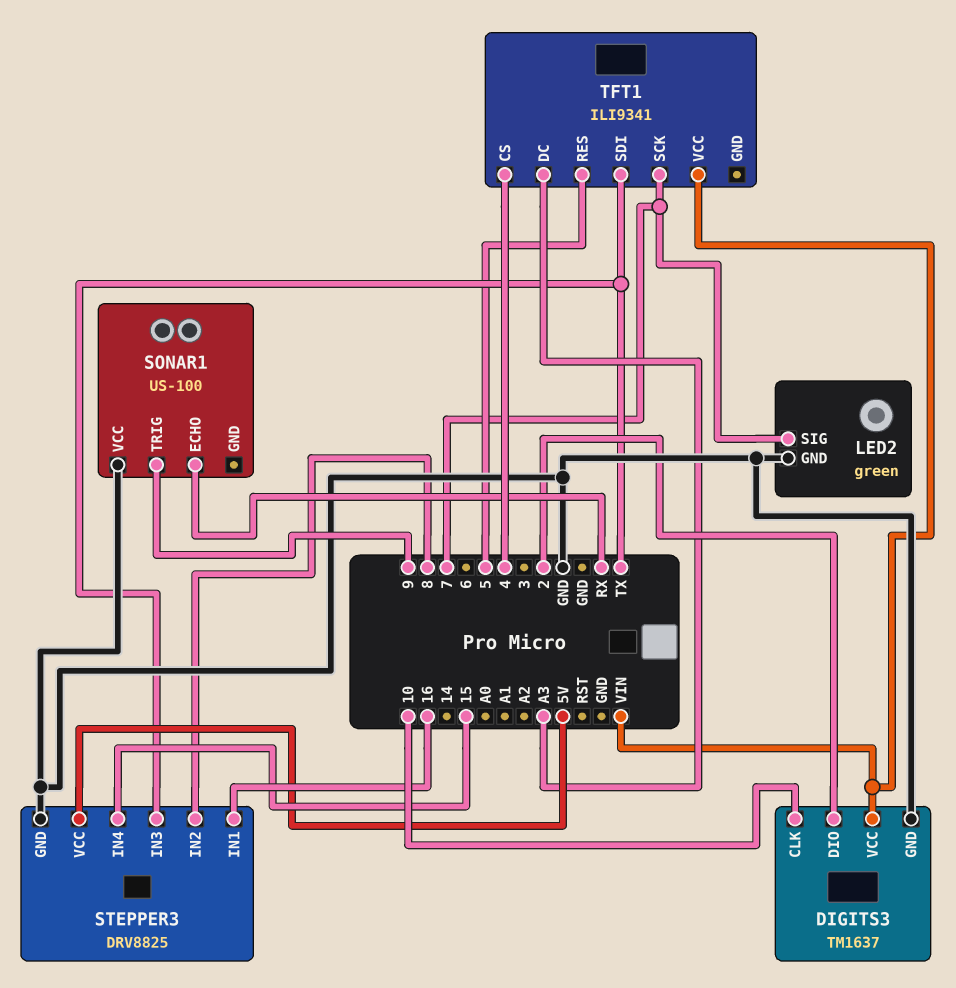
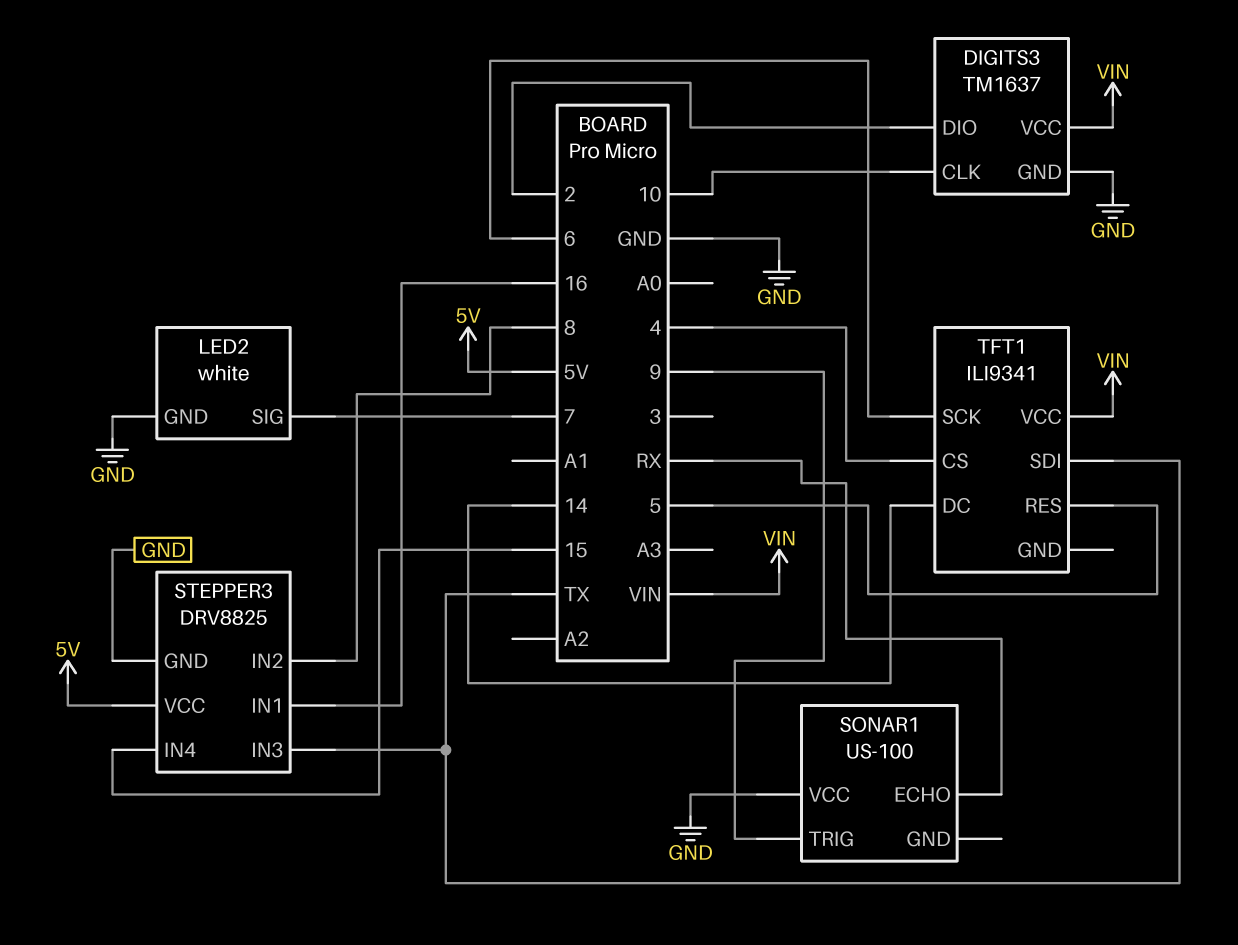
LED2: green -> white
TFT1 pin DC: A3 -> 14
TFT1 pin SCK: 7 -> 6

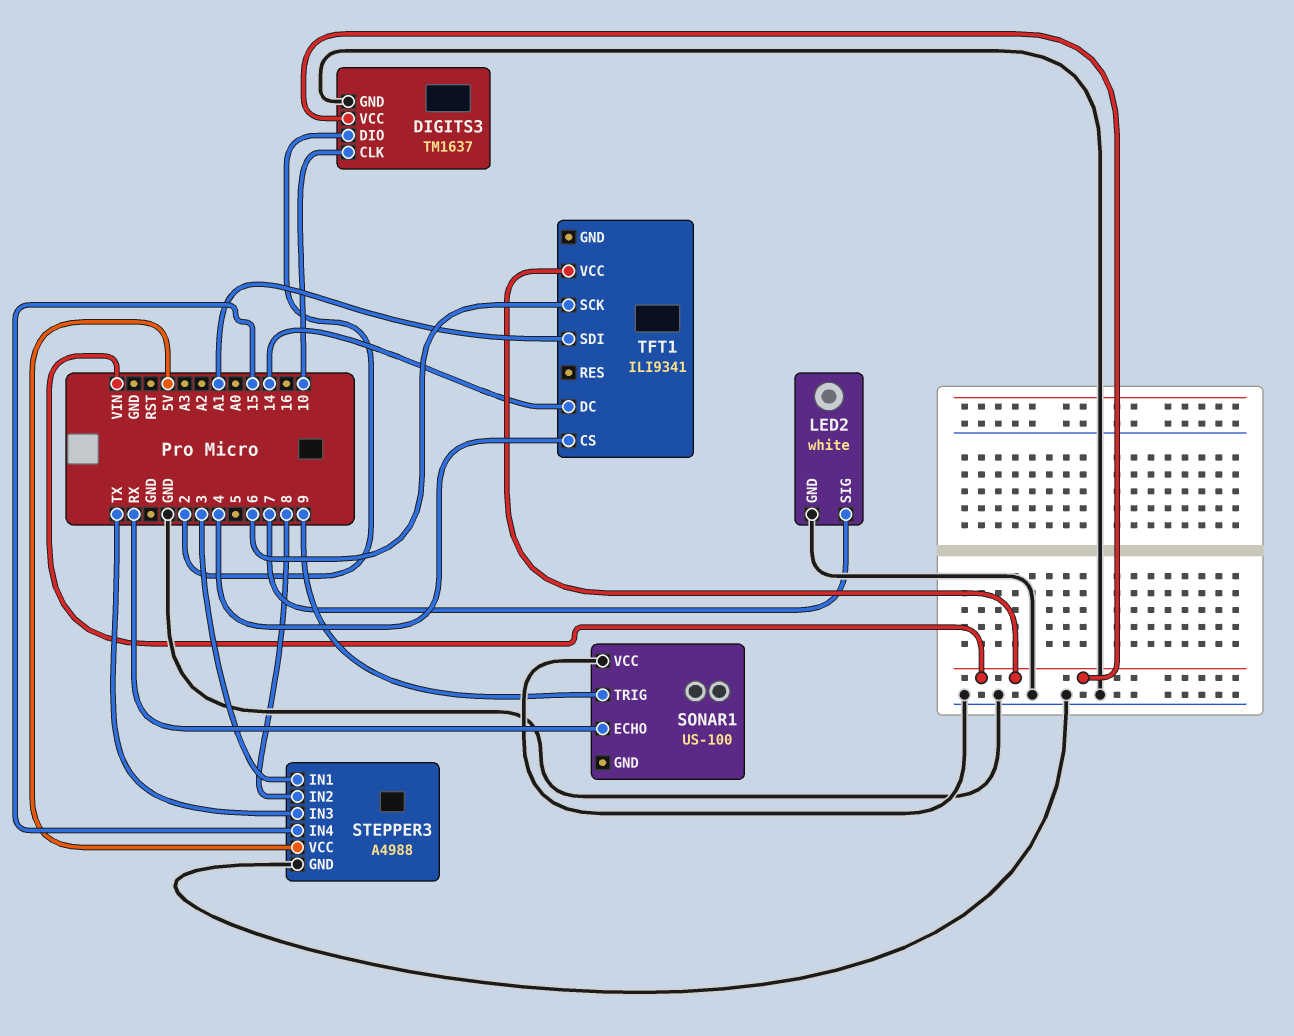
STEPPER3: DRV8825 -> A4988
STEPPER3 pin IN1: 16 -> 3
TFT1 pin RES: 5 -> none
TFT1 pin SDI: TX -> A1

